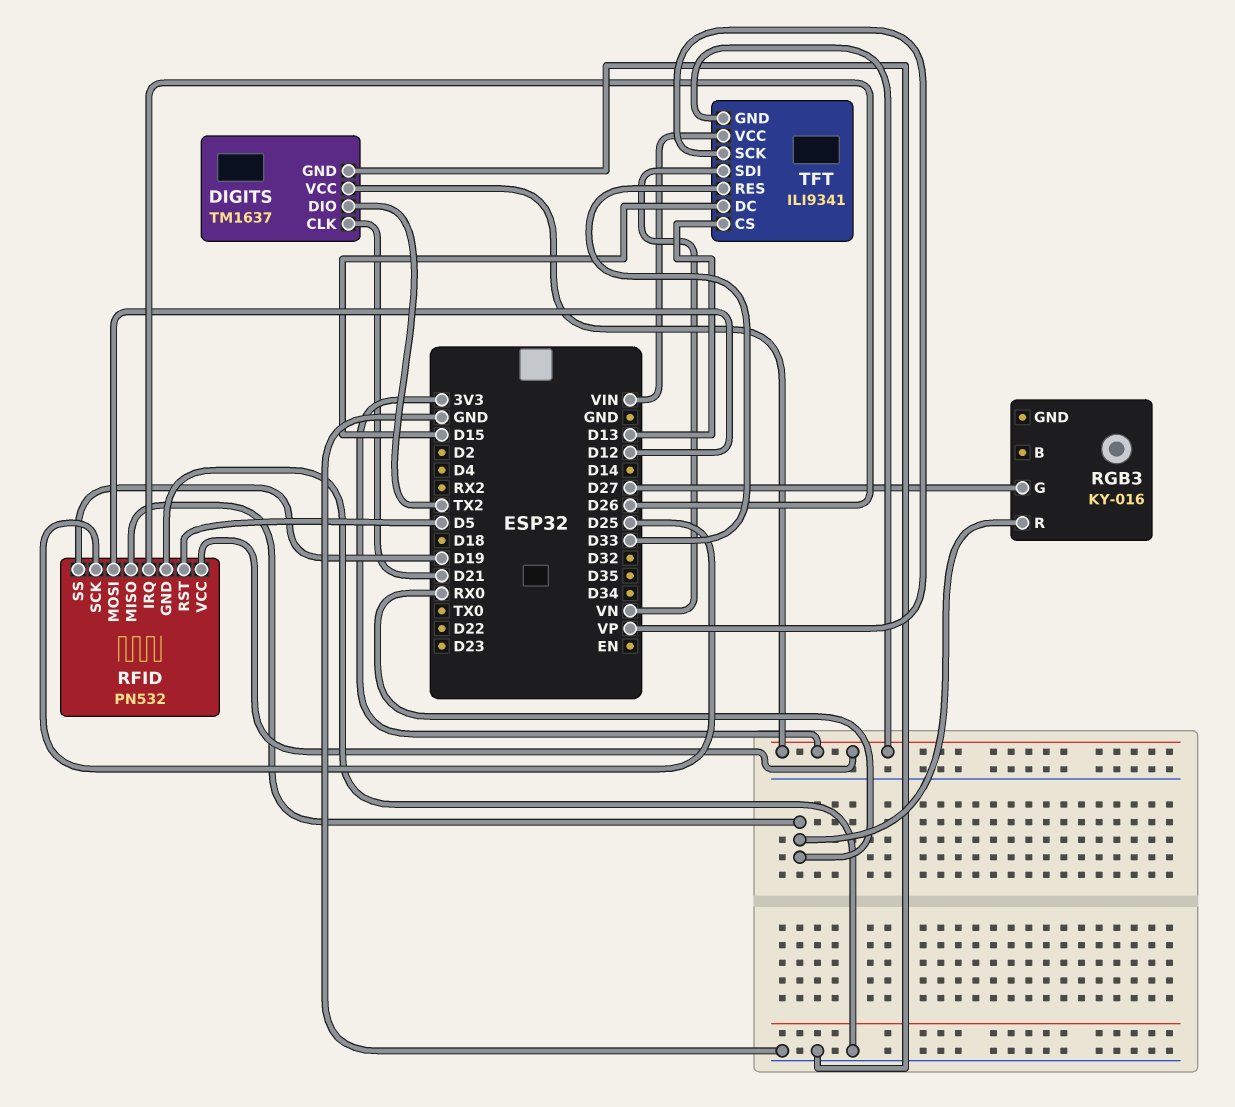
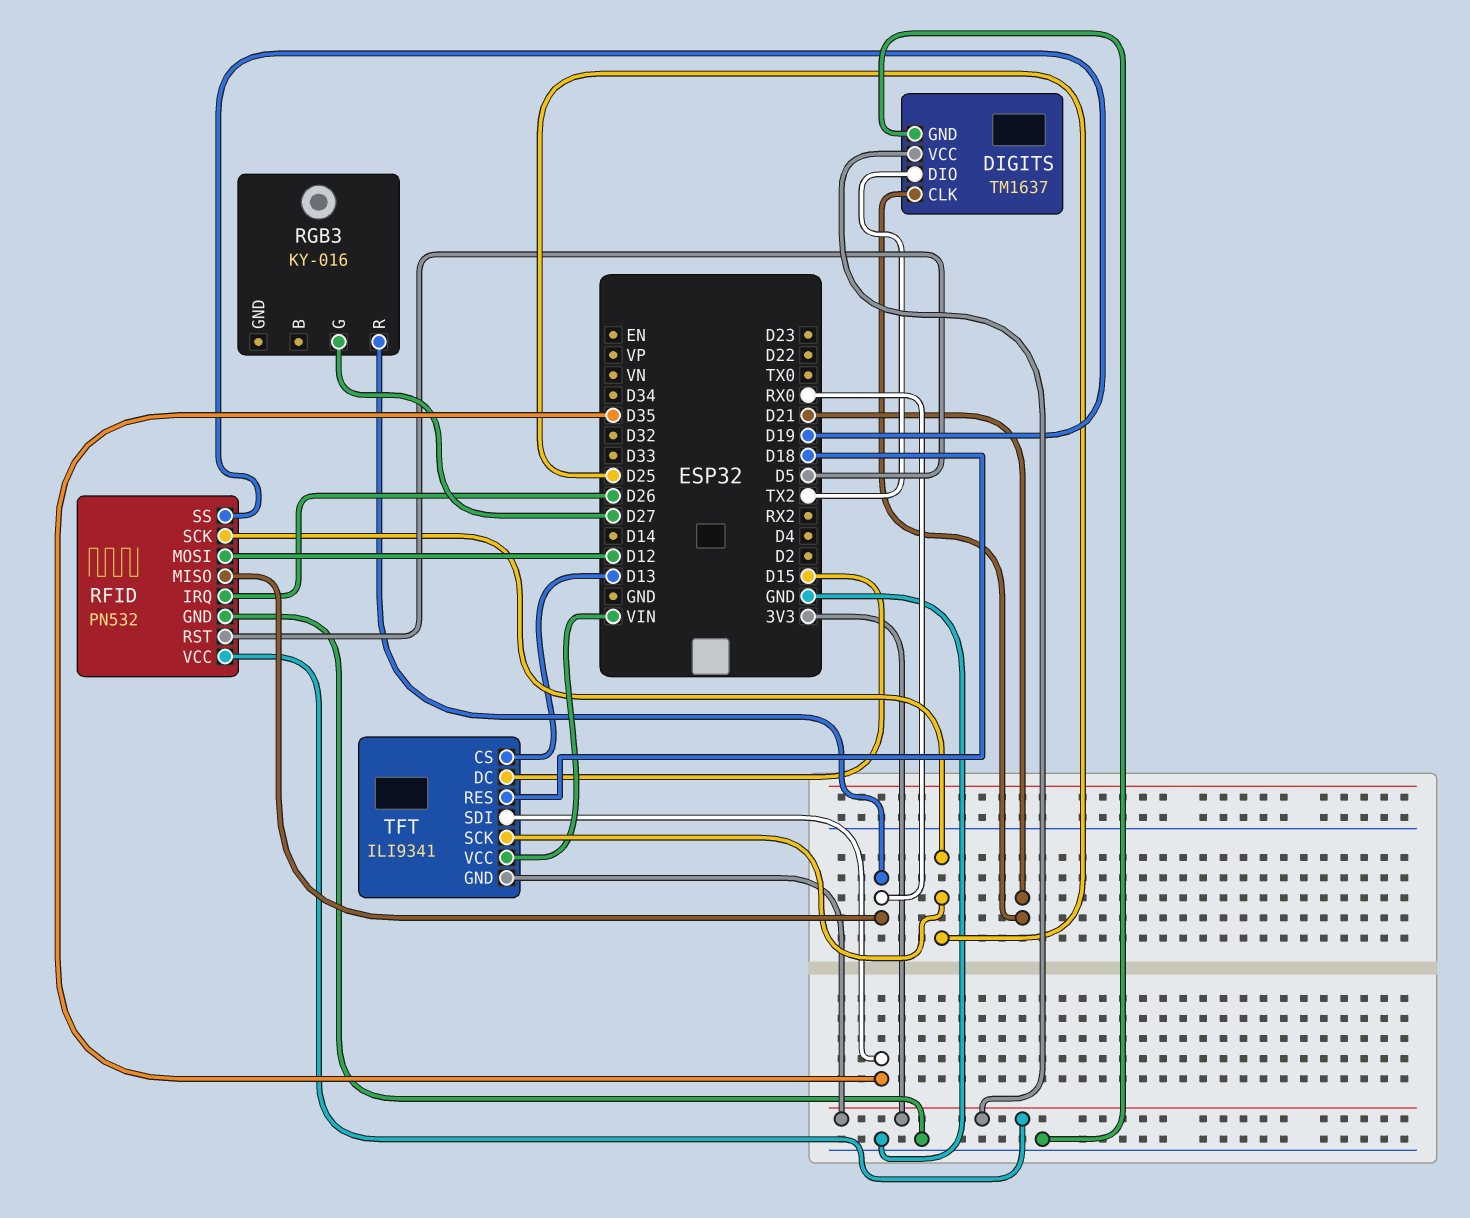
TFT pin RES: D33 -> D18
TFT pin SCK: VP -> D25
TFT pin SDI: VN -> D35

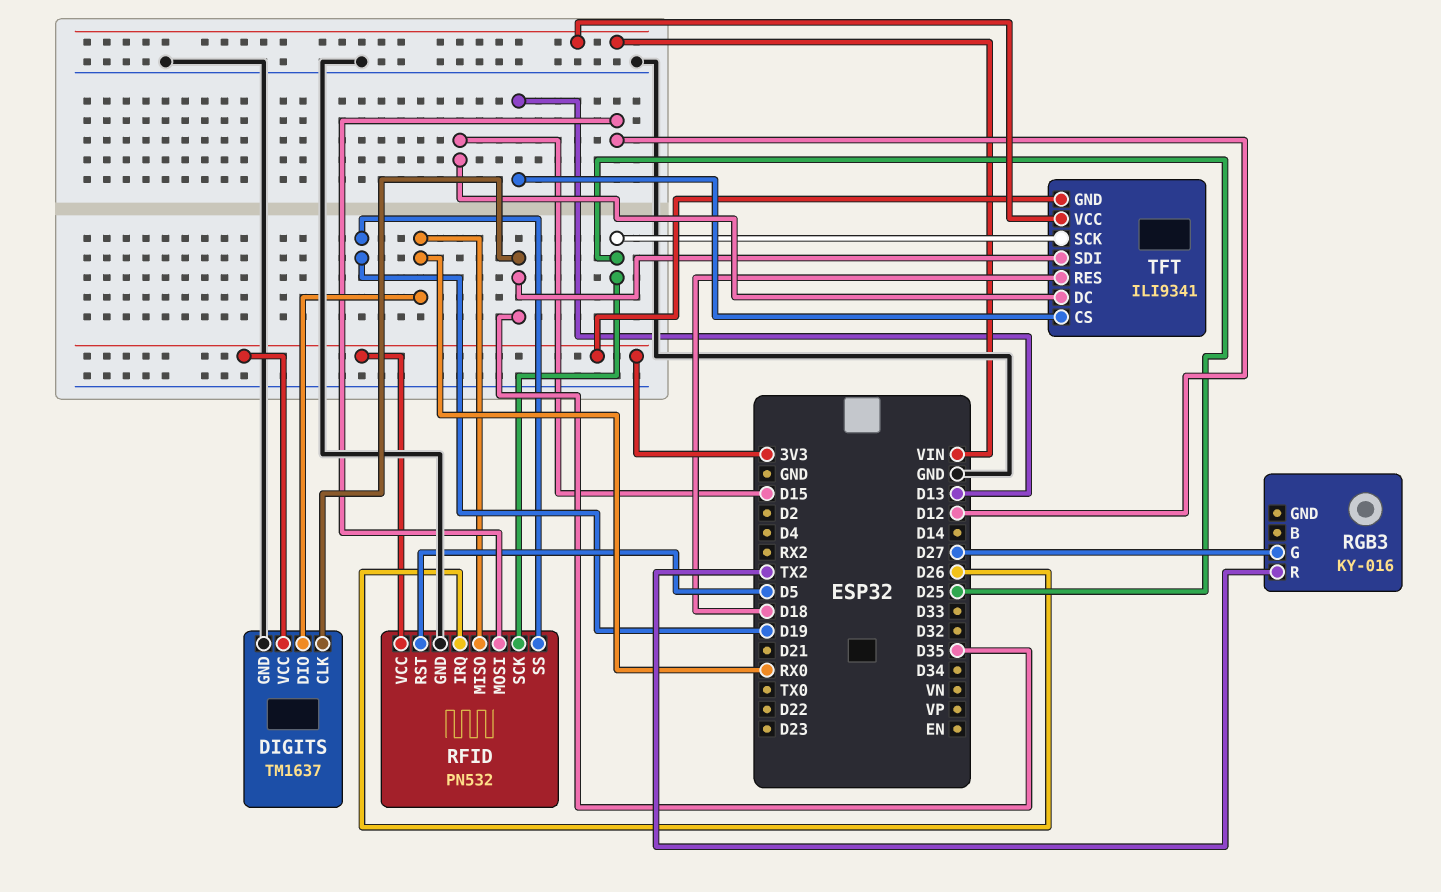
DIGITS pin CLK: D21 -> D35
DIGITS pin DIO: TX2 -> RX0
RGB3 pin R: RX0 -> TX2

